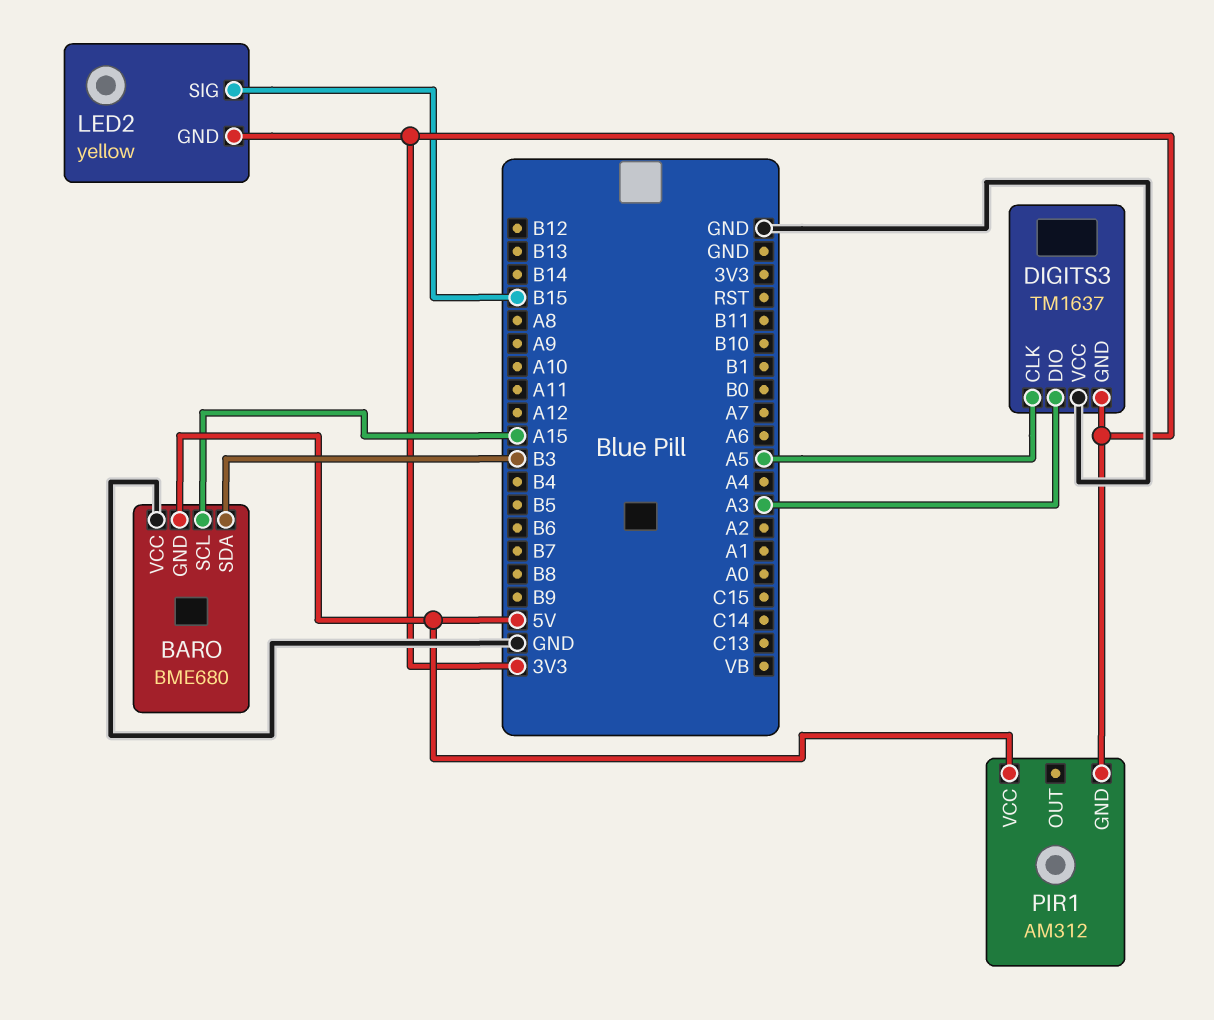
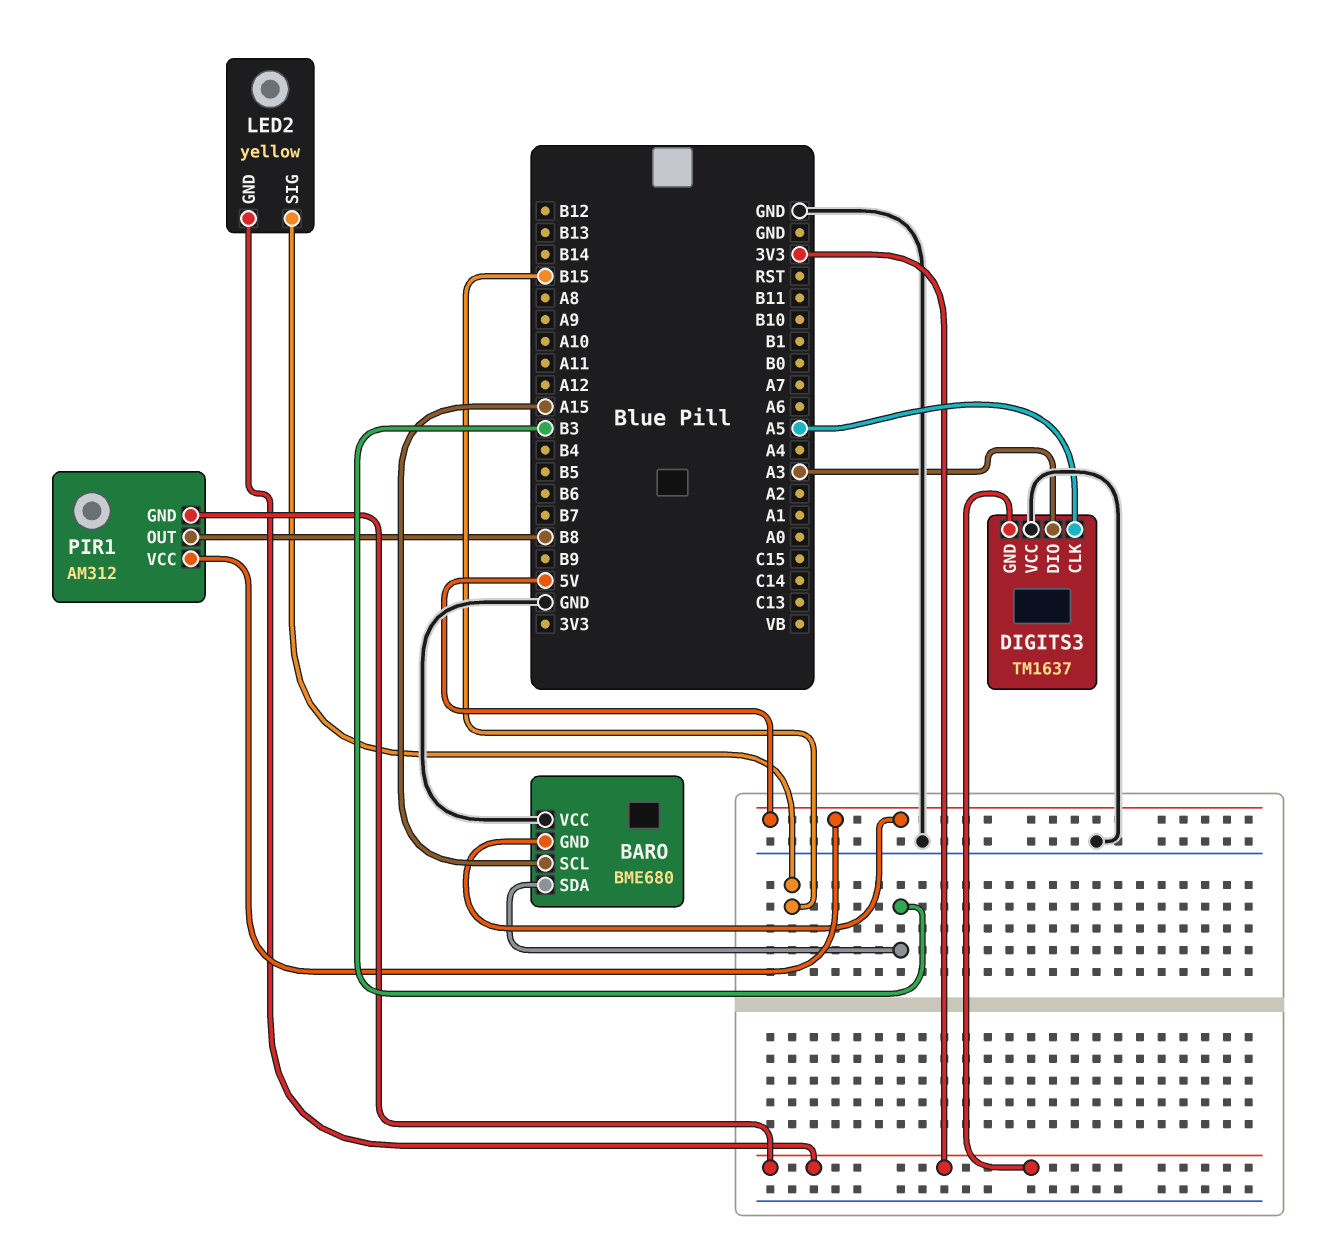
PIR1 pin OUT: none -> B8

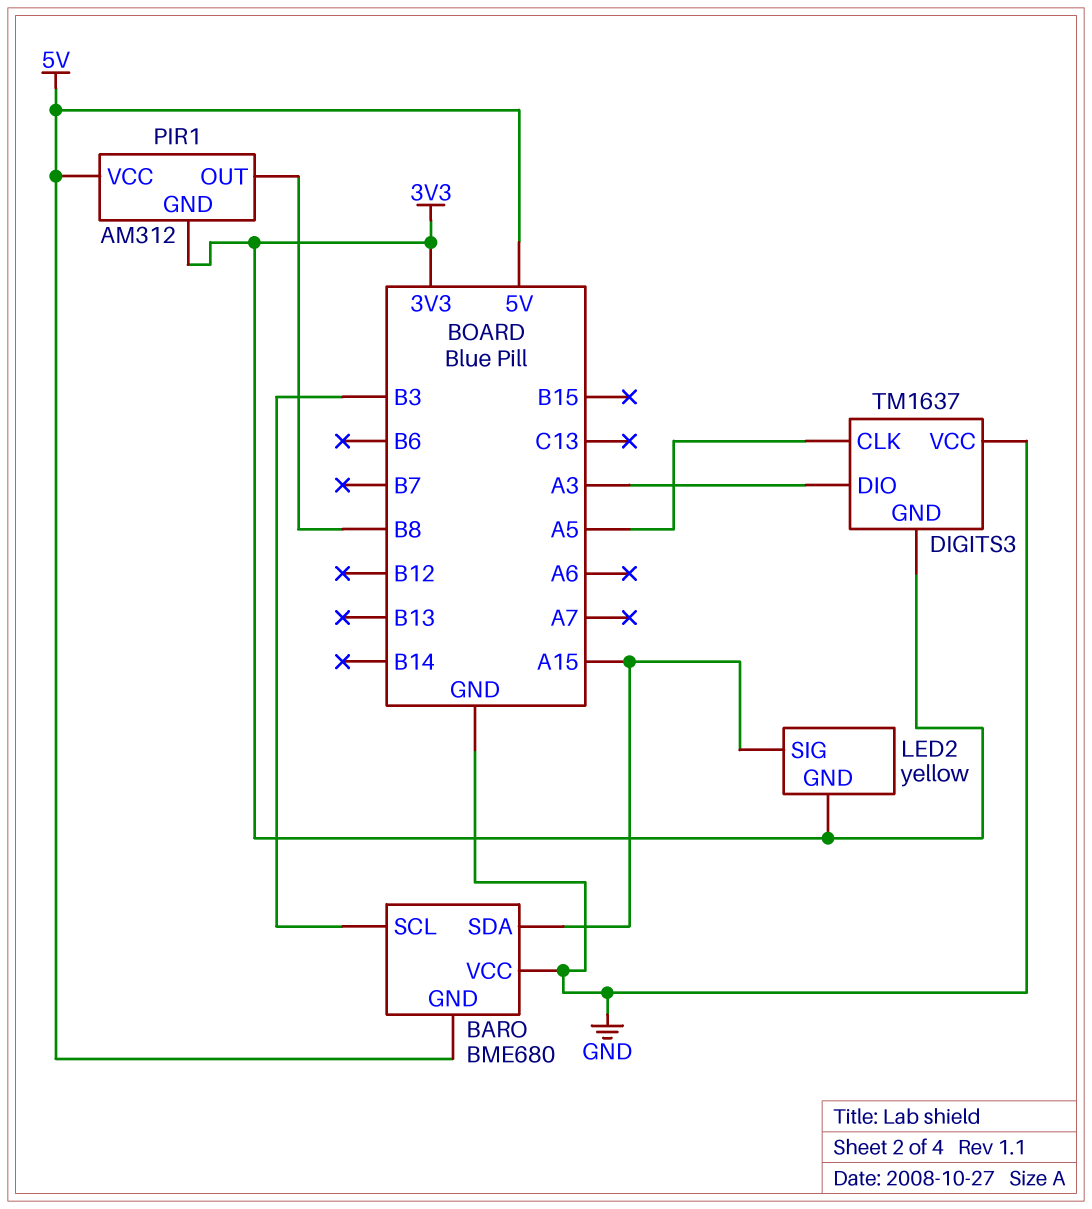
BARO pin SCL: A15 -> B3
BARO pin SDA: B3 -> A15
LED2 pin SIG: B15 -> A15

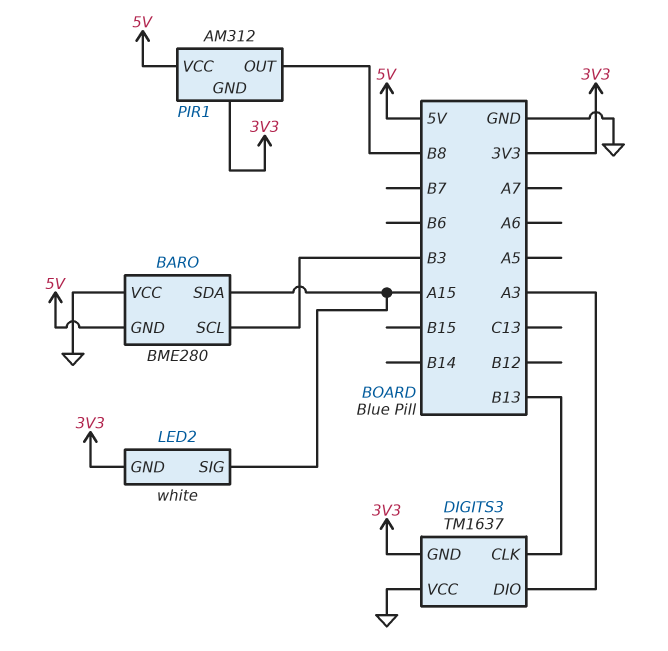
BARO: BME680 -> BME280
DIGITS3 pin CLK: A5 -> B13
LED2: yellow -> white

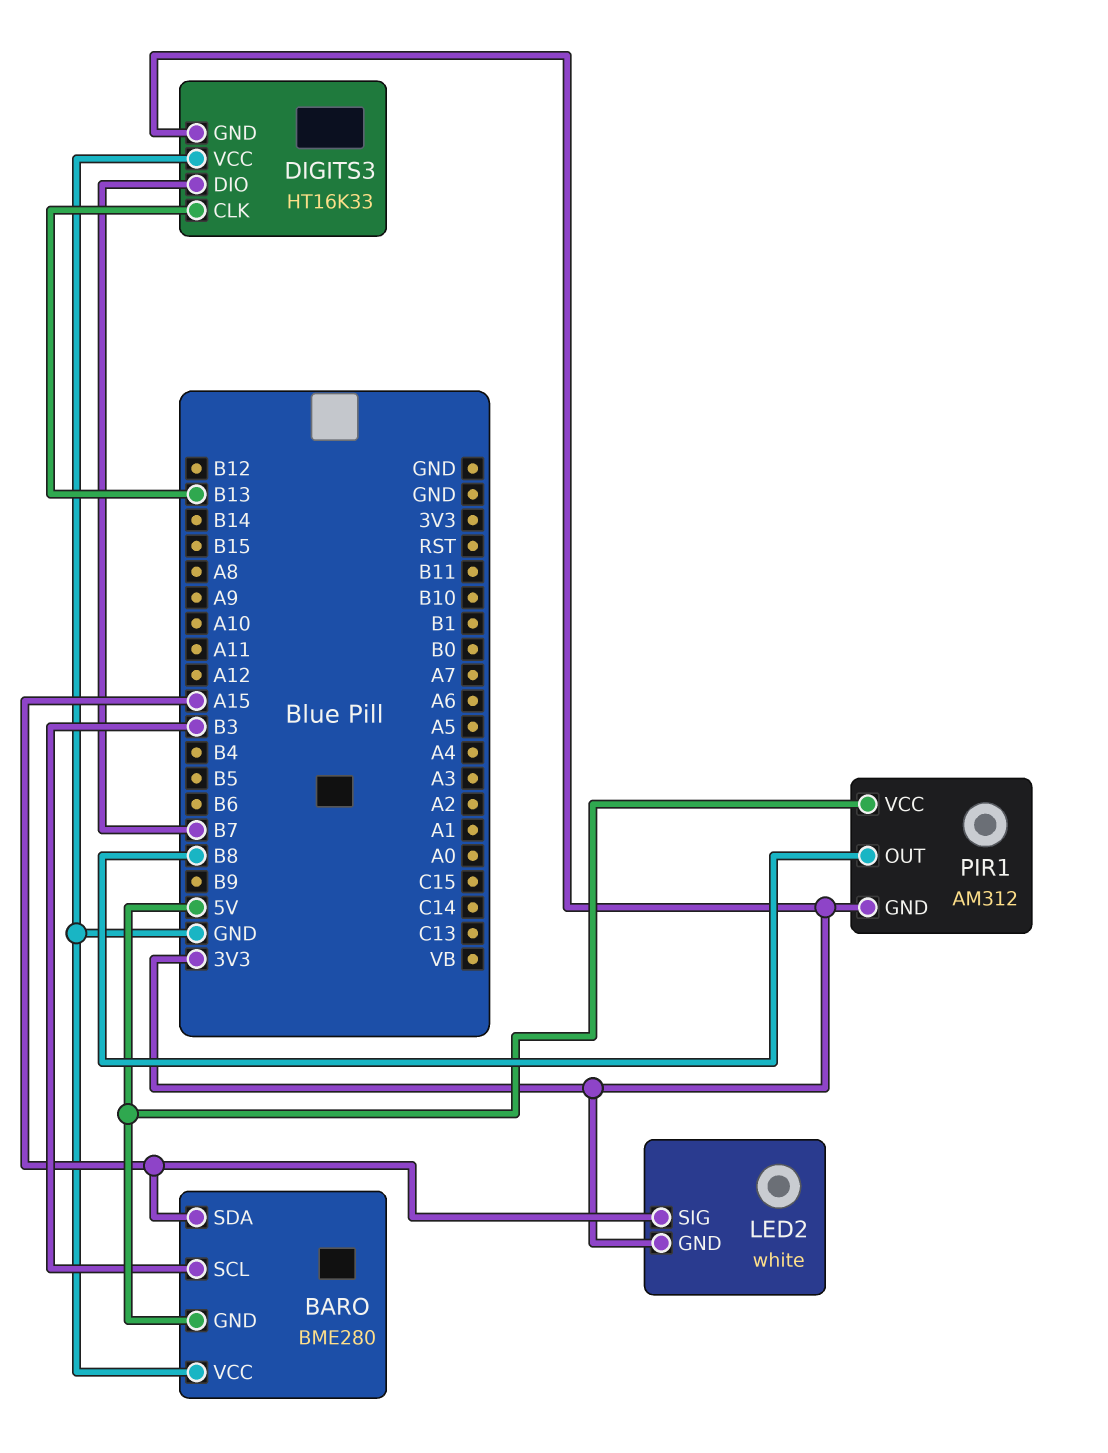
DIGITS3: TM1637 -> HT16K33
DIGITS3 pin DIO: A3 -> B7

